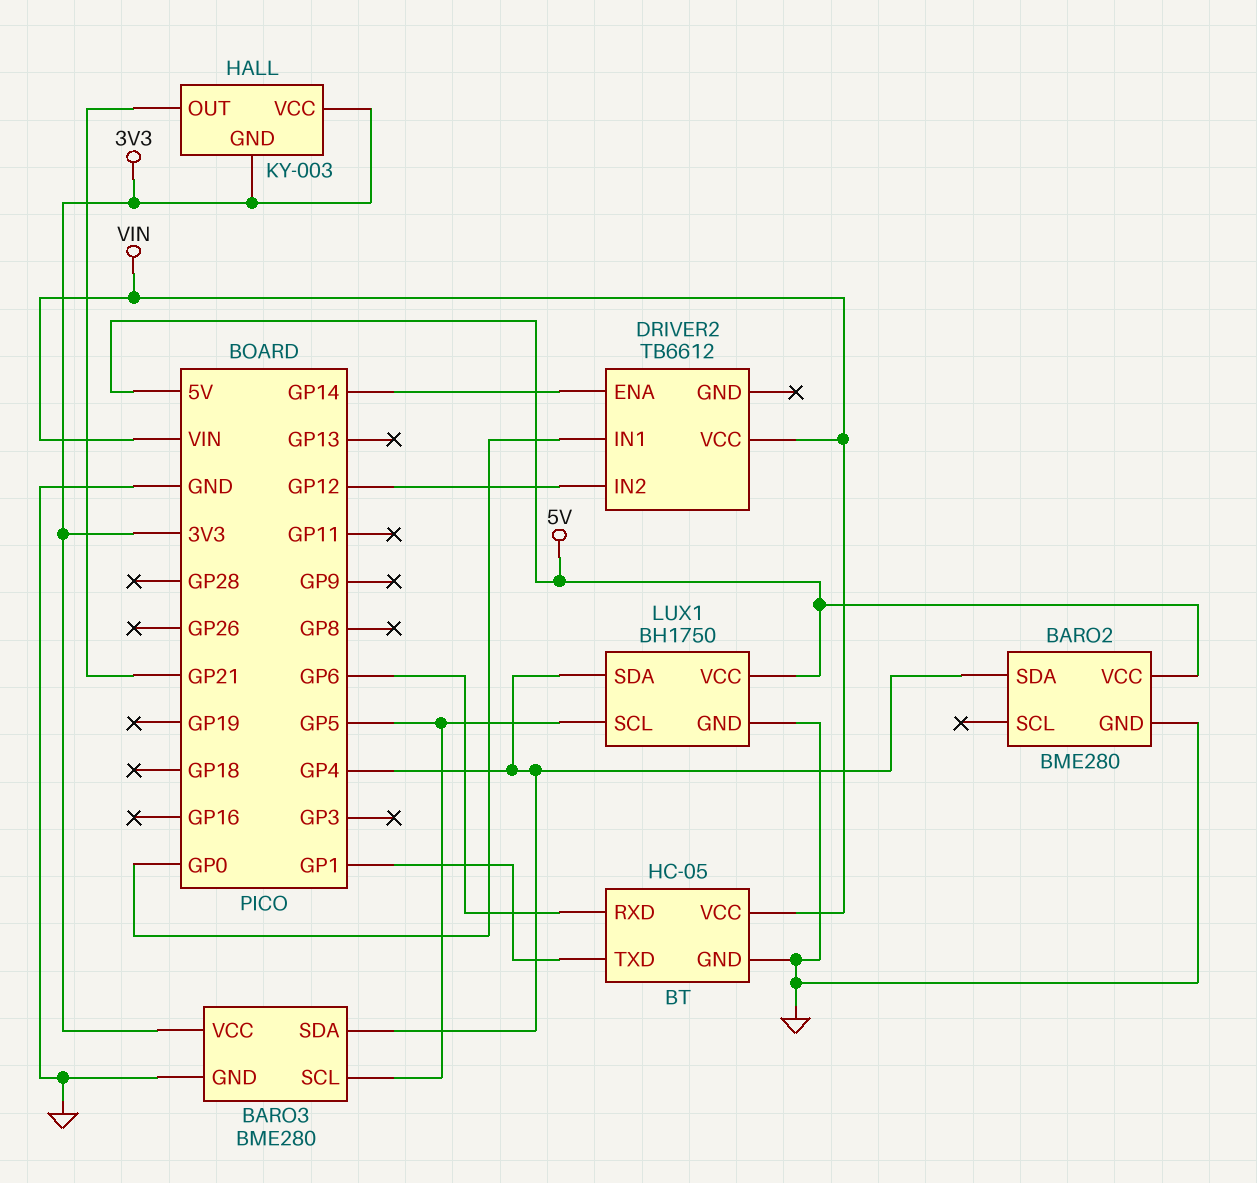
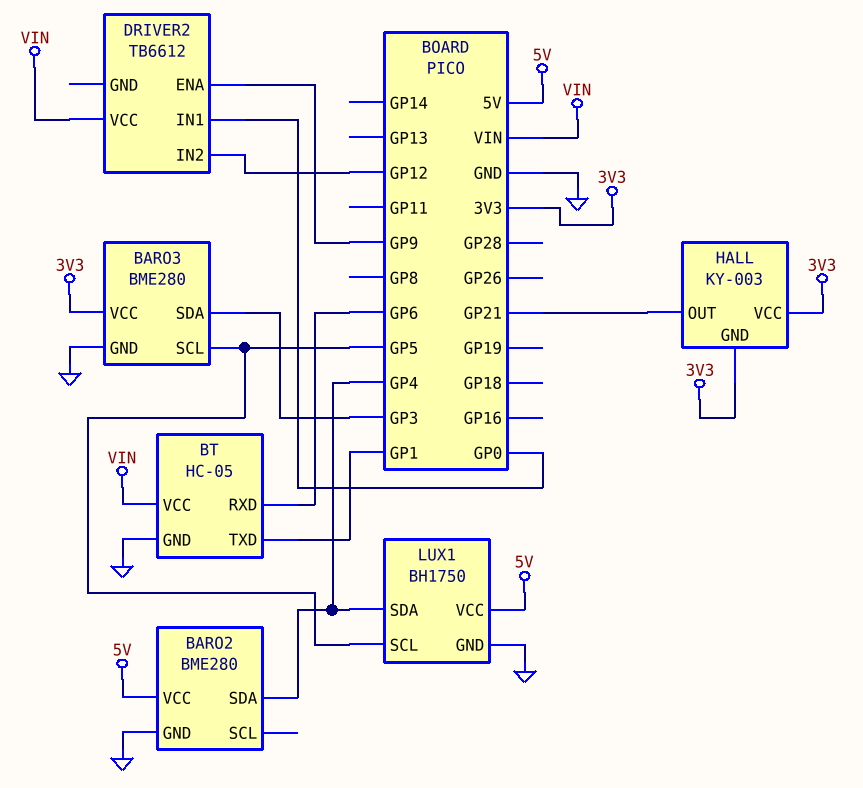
BARO3 pin SDA: GP4 -> GP3
DRIVER2 pin ENA: GP14 -> GP9

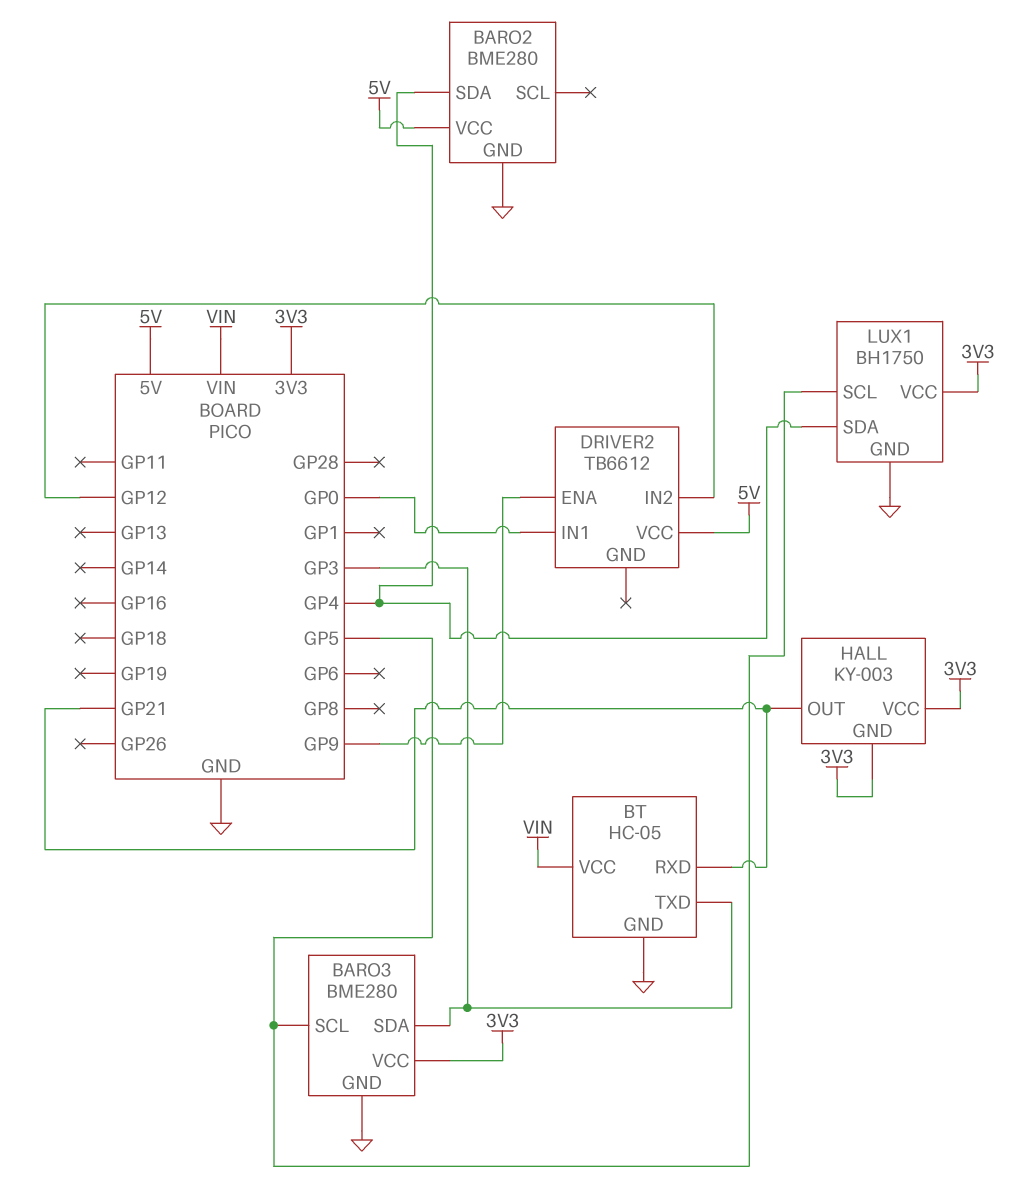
BT pin RXD: GP6 -> GP21
BT pin TXD: GP1 -> GP3
DRIVER2 pin VCC: VIN -> 5V
LUX1 pin VCC: 5V -> 3V3

